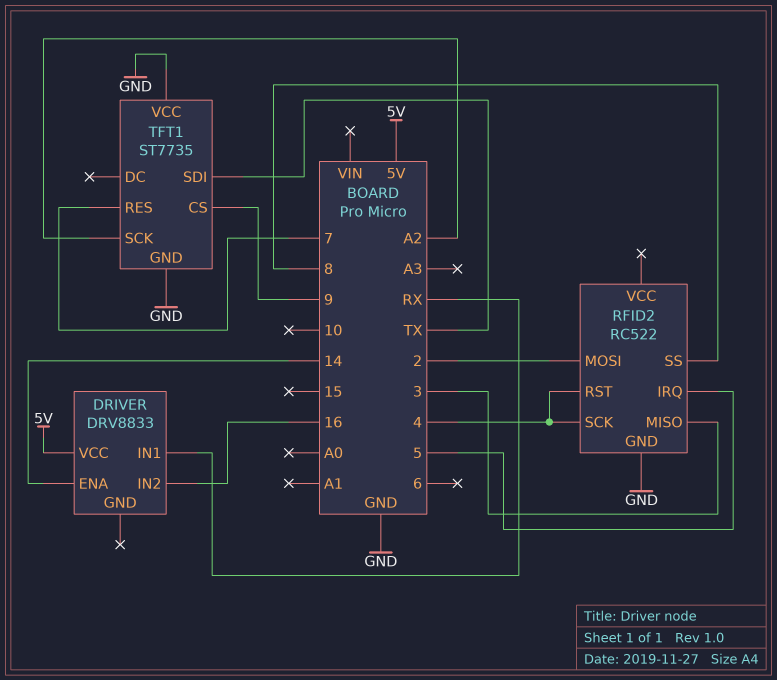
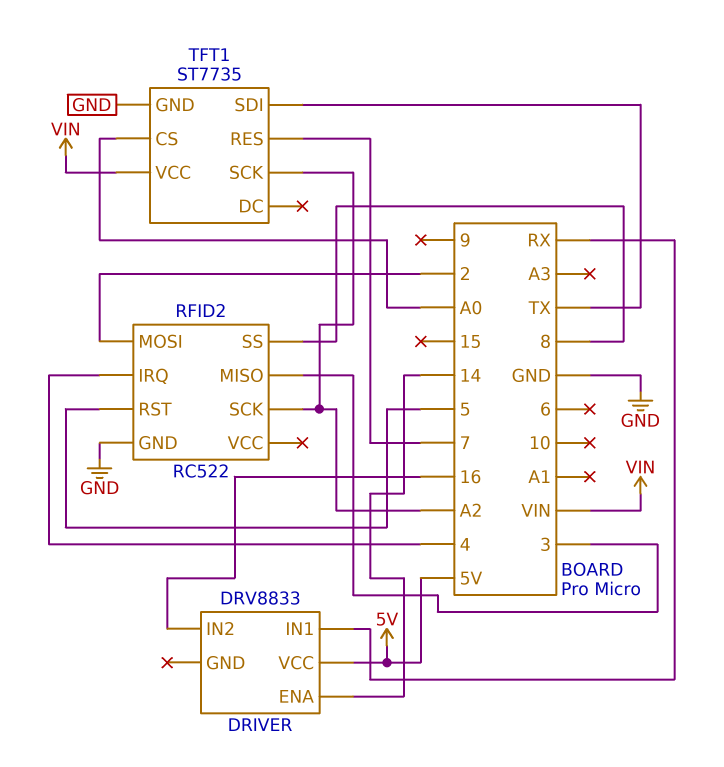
RFID2 pin IRQ: 5 -> 4
RFID2 pin RST: 4 -> 5
RFID2 pin SCK: 4 -> A2
TFT1 pin CS: 9 -> A0
TFT1 pin VCC: GND -> VIN

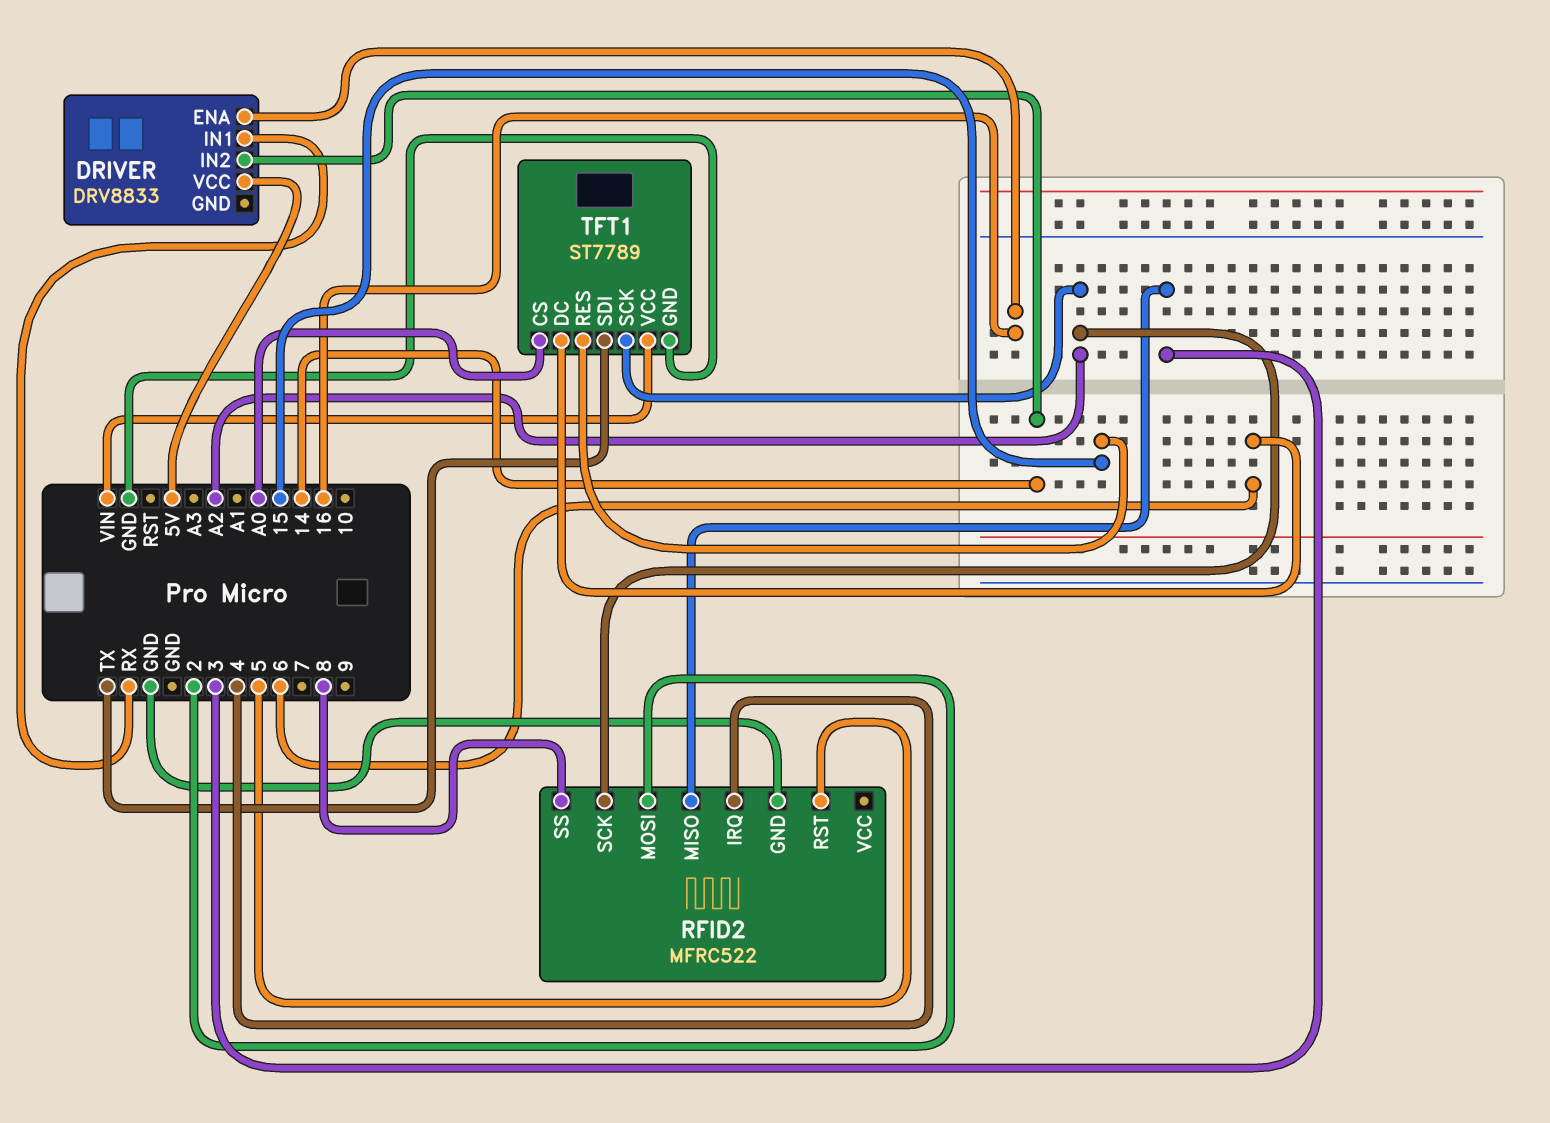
DRIVER pin ENA: 14 -> 16
DRIVER pin IN2: 16 -> 14
RFID2: RC522 -> MFRC522
TFT1: ST7735 -> ST7789
TFT1 pin DC: none -> 6
TFT1 pin RES: 7 -> 15

